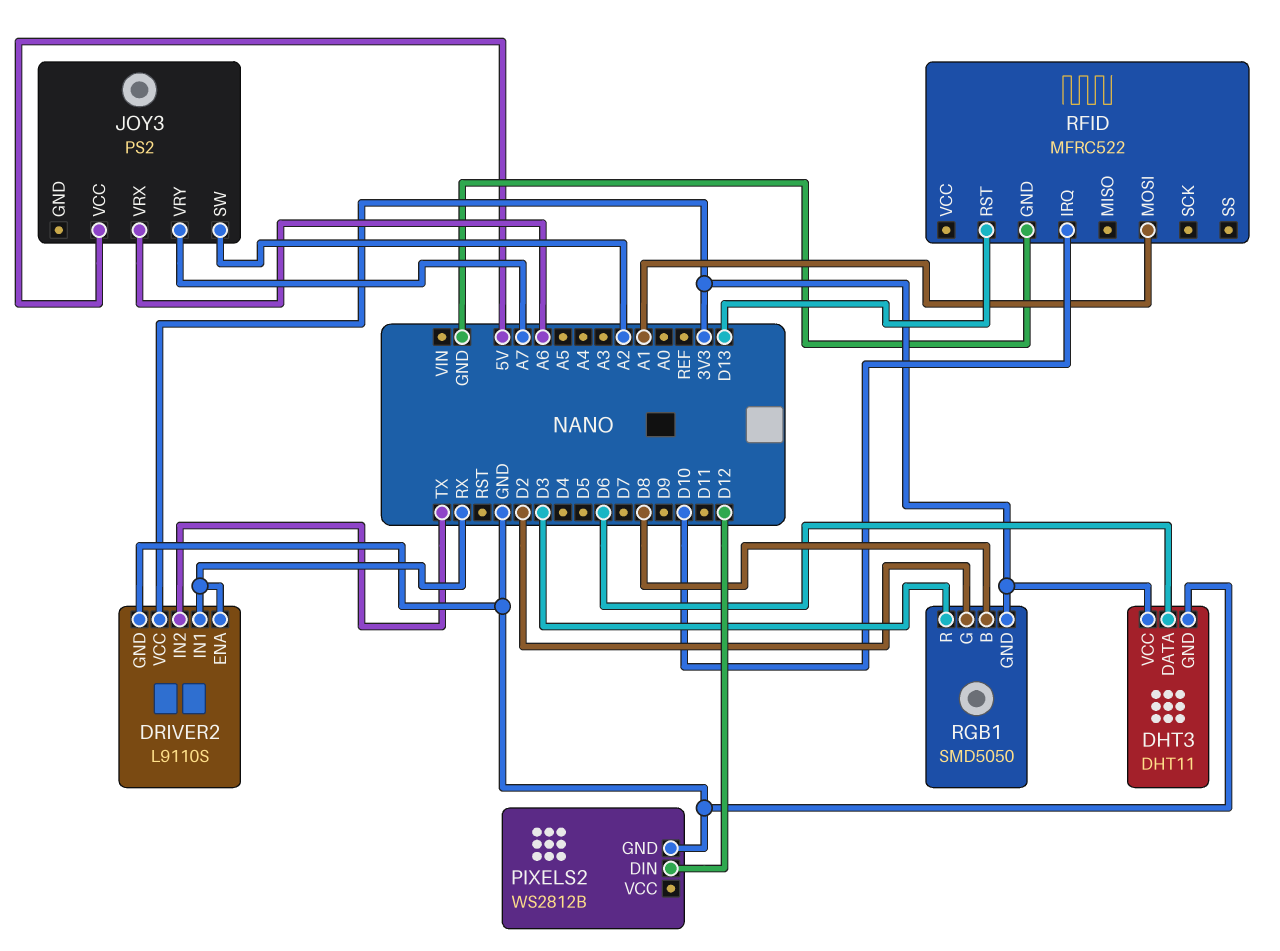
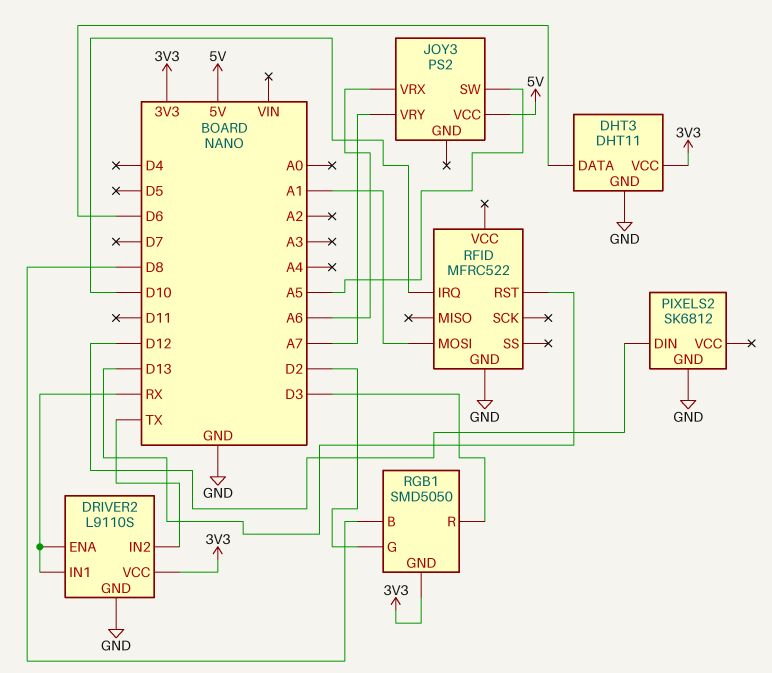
JOY3 pin SW: A2 -> A5
PIXELS2: WS2812B -> SK6812

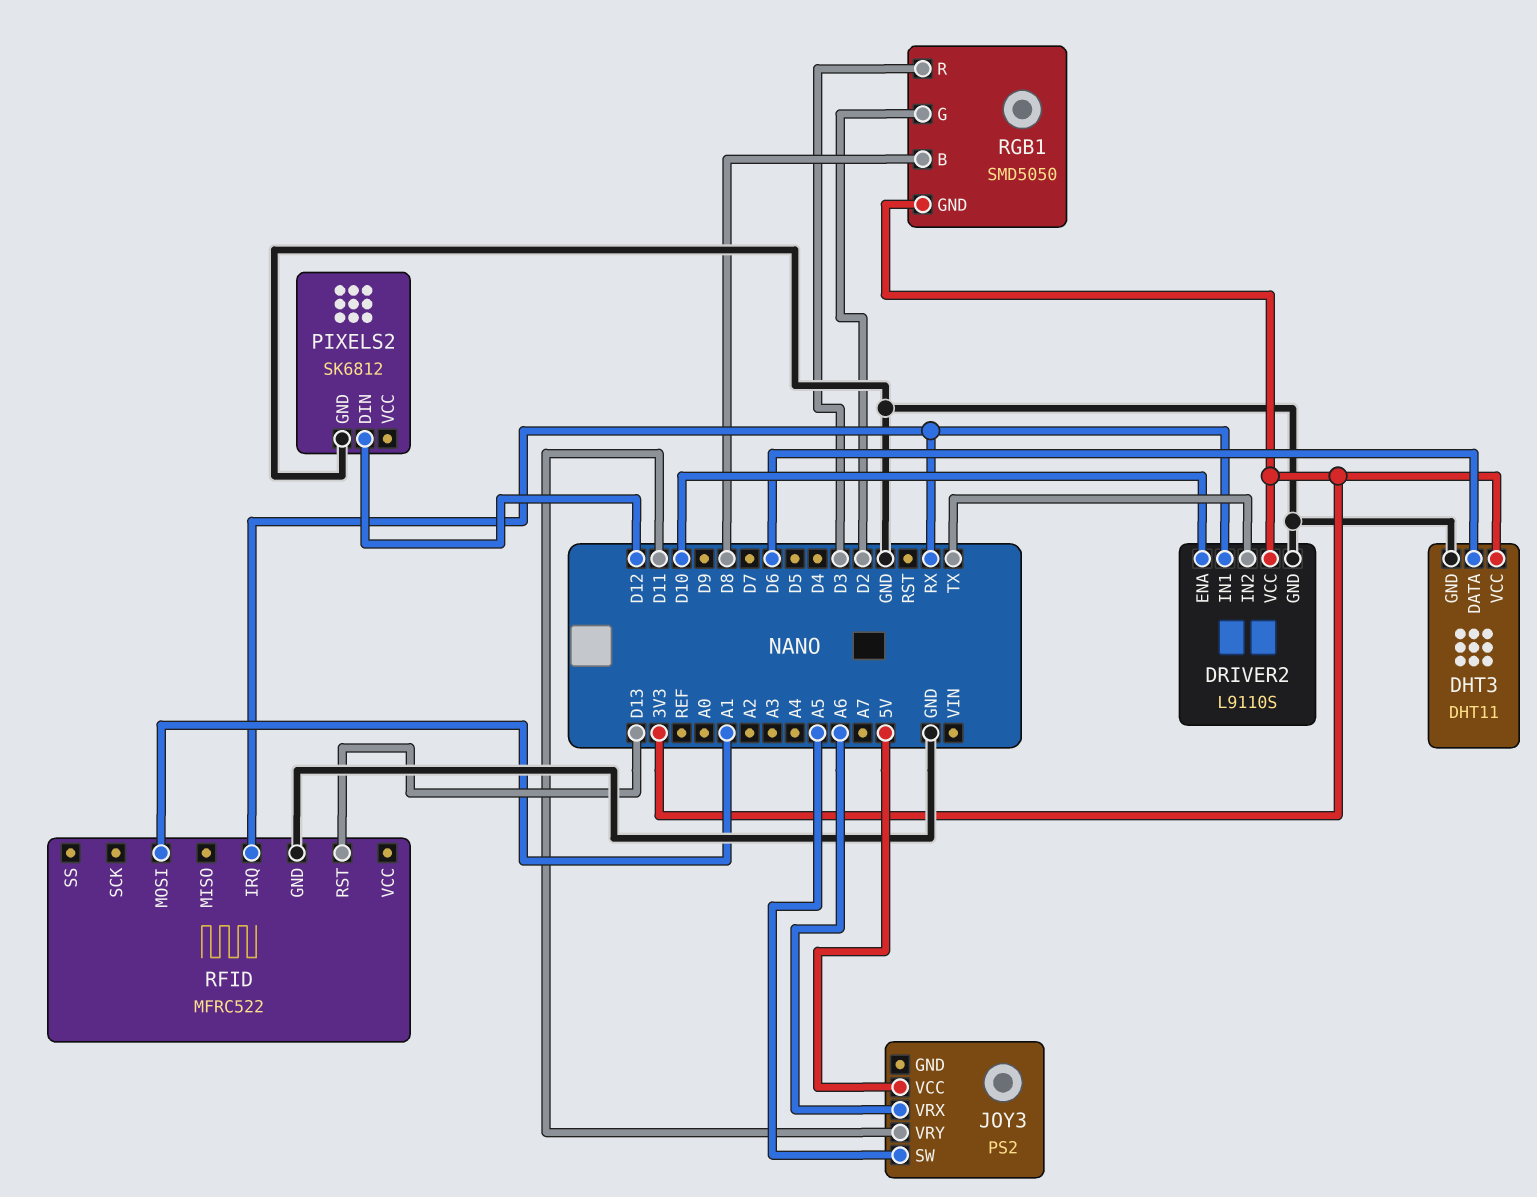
DRIVER2 pin ENA: RX -> D10
JOY3 pin VRY: A7 -> D11
RFID pin IRQ: D10 -> RX

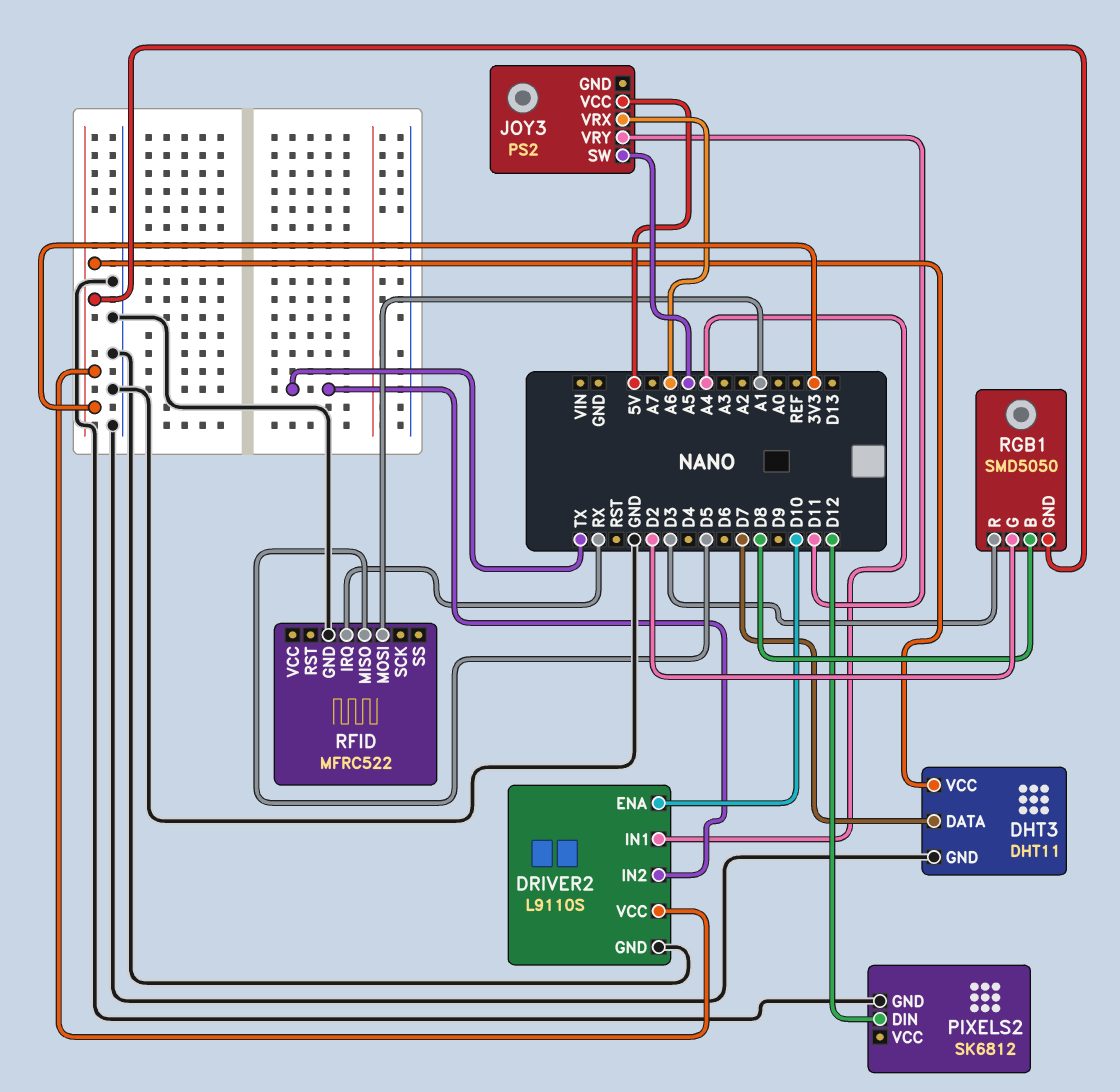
DHT3 pin DATA: D6 -> D7
DRIVER2 pin IN1: RX -> A4
RFID pin MISO: none -> D5
RFID pin RST: D13 -> none

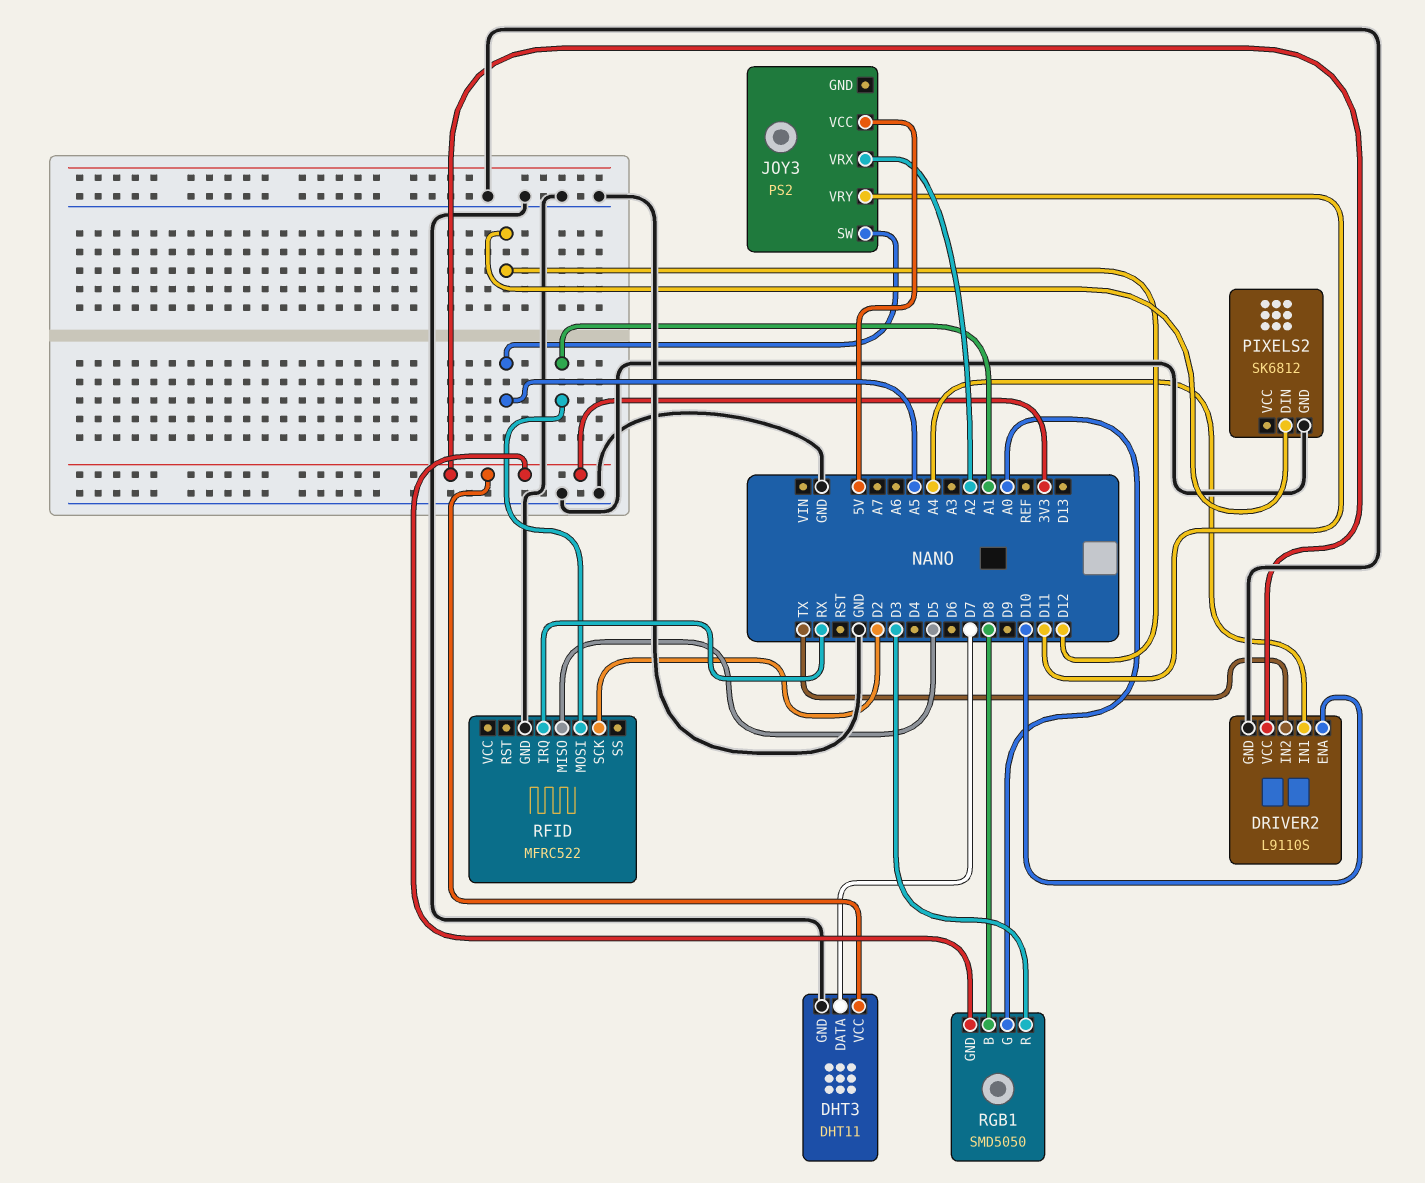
JOY3 pin VRX: A6 -> A2
RFID pin SCK: none -> D2
RGB1 pin G: D2 -> A0

